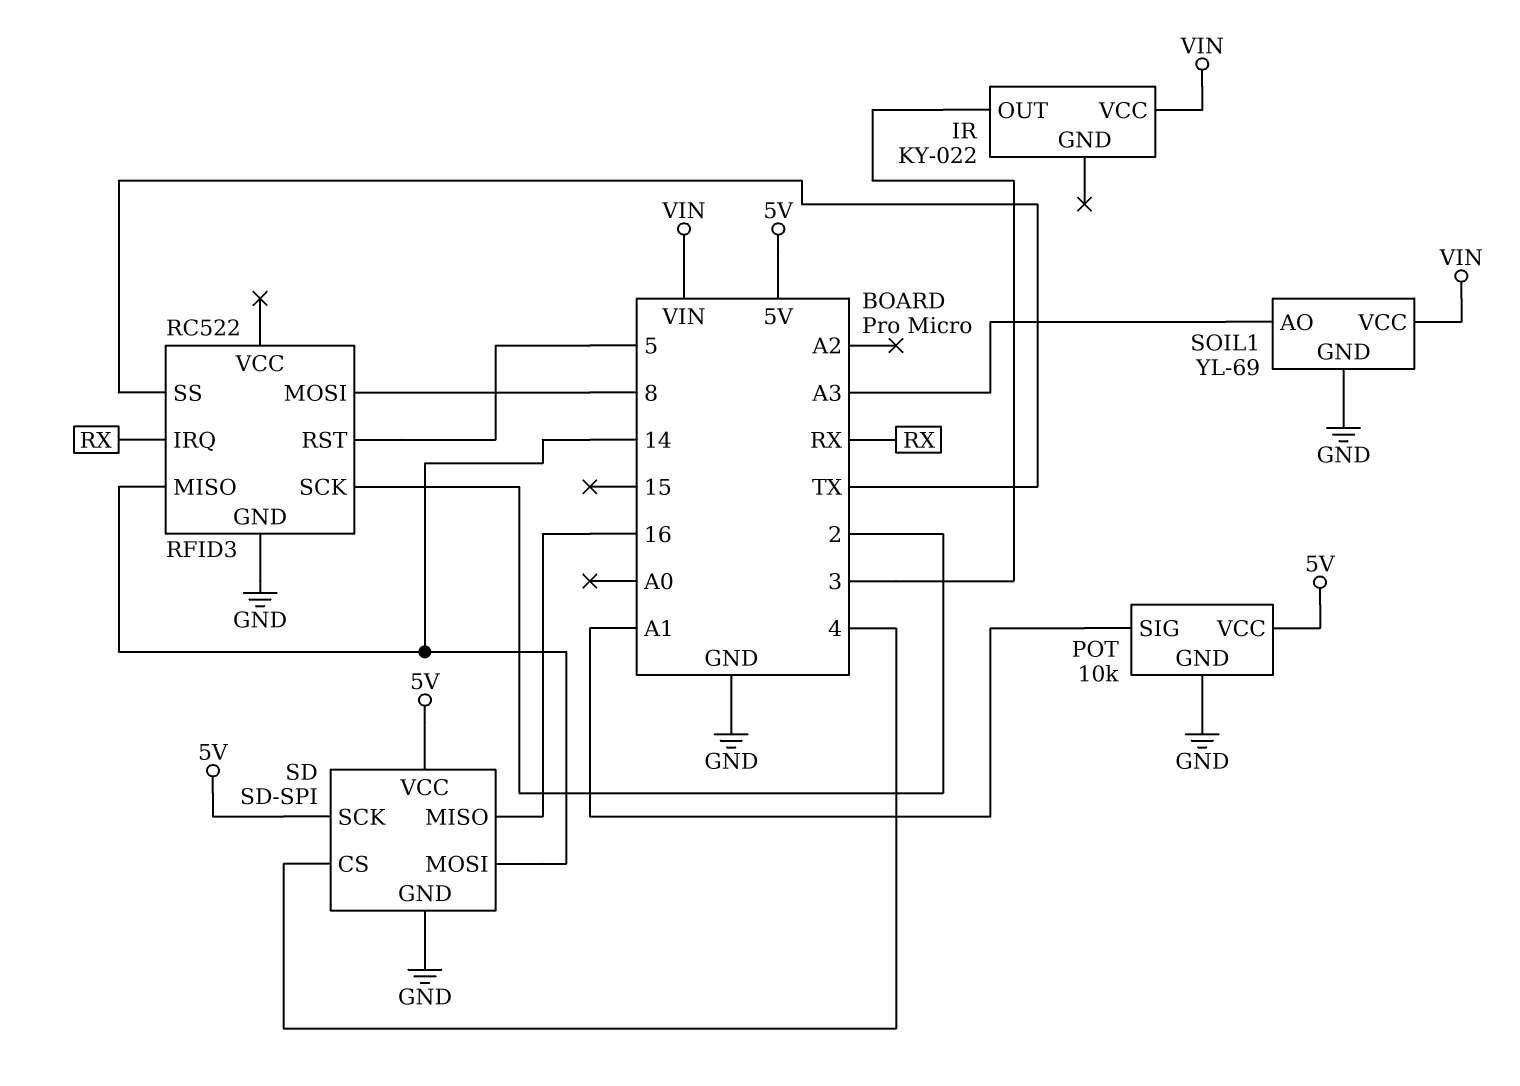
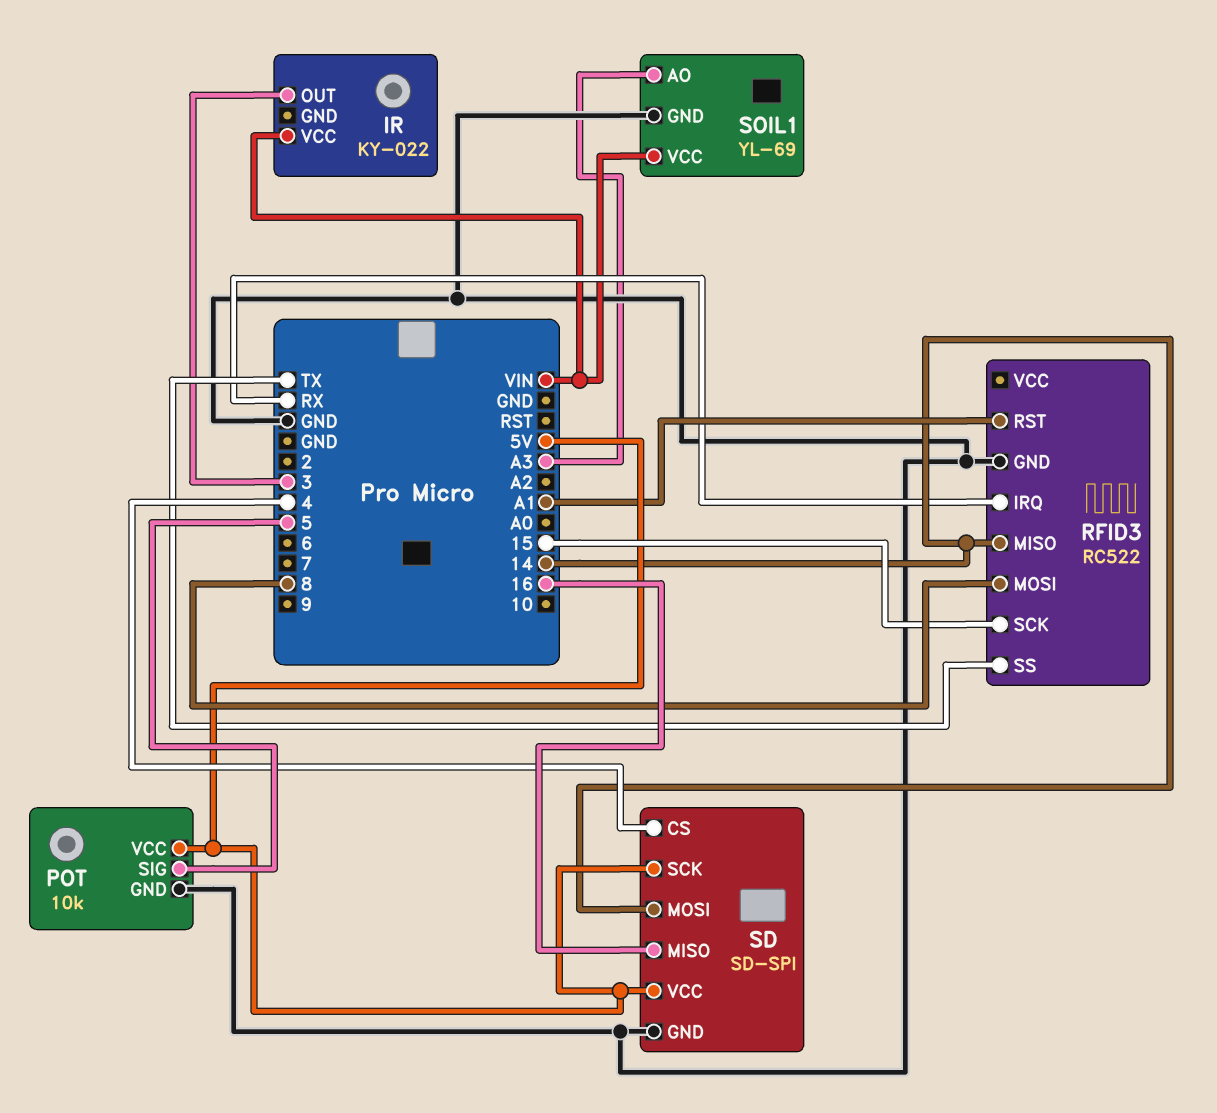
POT pin SIG: A1 -> 5
RFID3 pin RST: 5 -> A1
RFID3 pin SCK: 2 -> 15

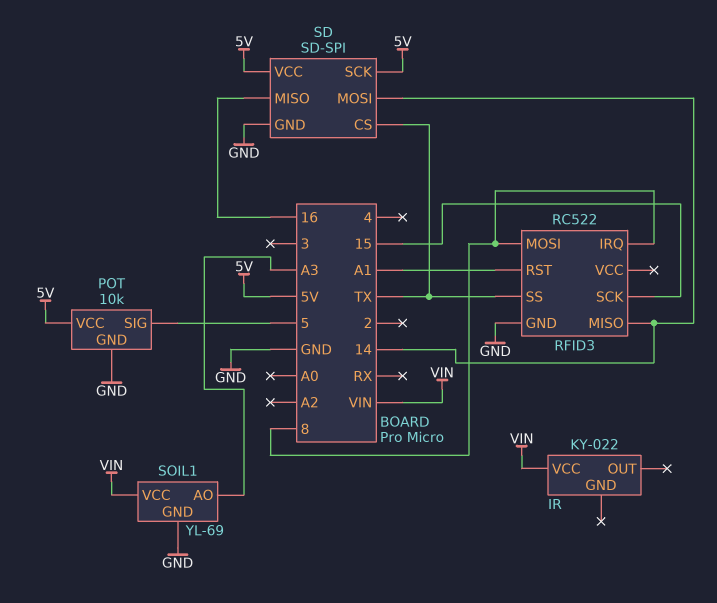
IR pin OUT: 3 -> none
RFID3 pin IRQ: RX -> 8
SD pin CS: 4 -> TX

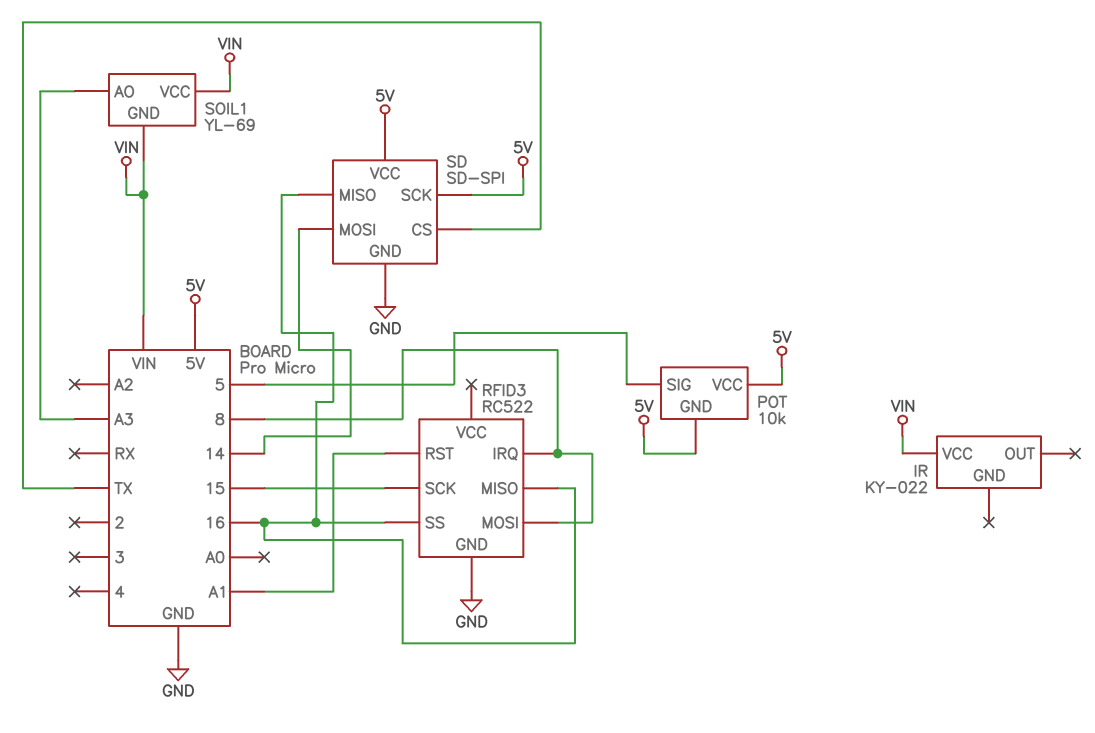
POT pin GND: GND -> 5V
RFID3 pin MISO: 14 -> 16
RFID3 pin SS: TX -> 16
SOIL1 pin GND: GND -> VIN

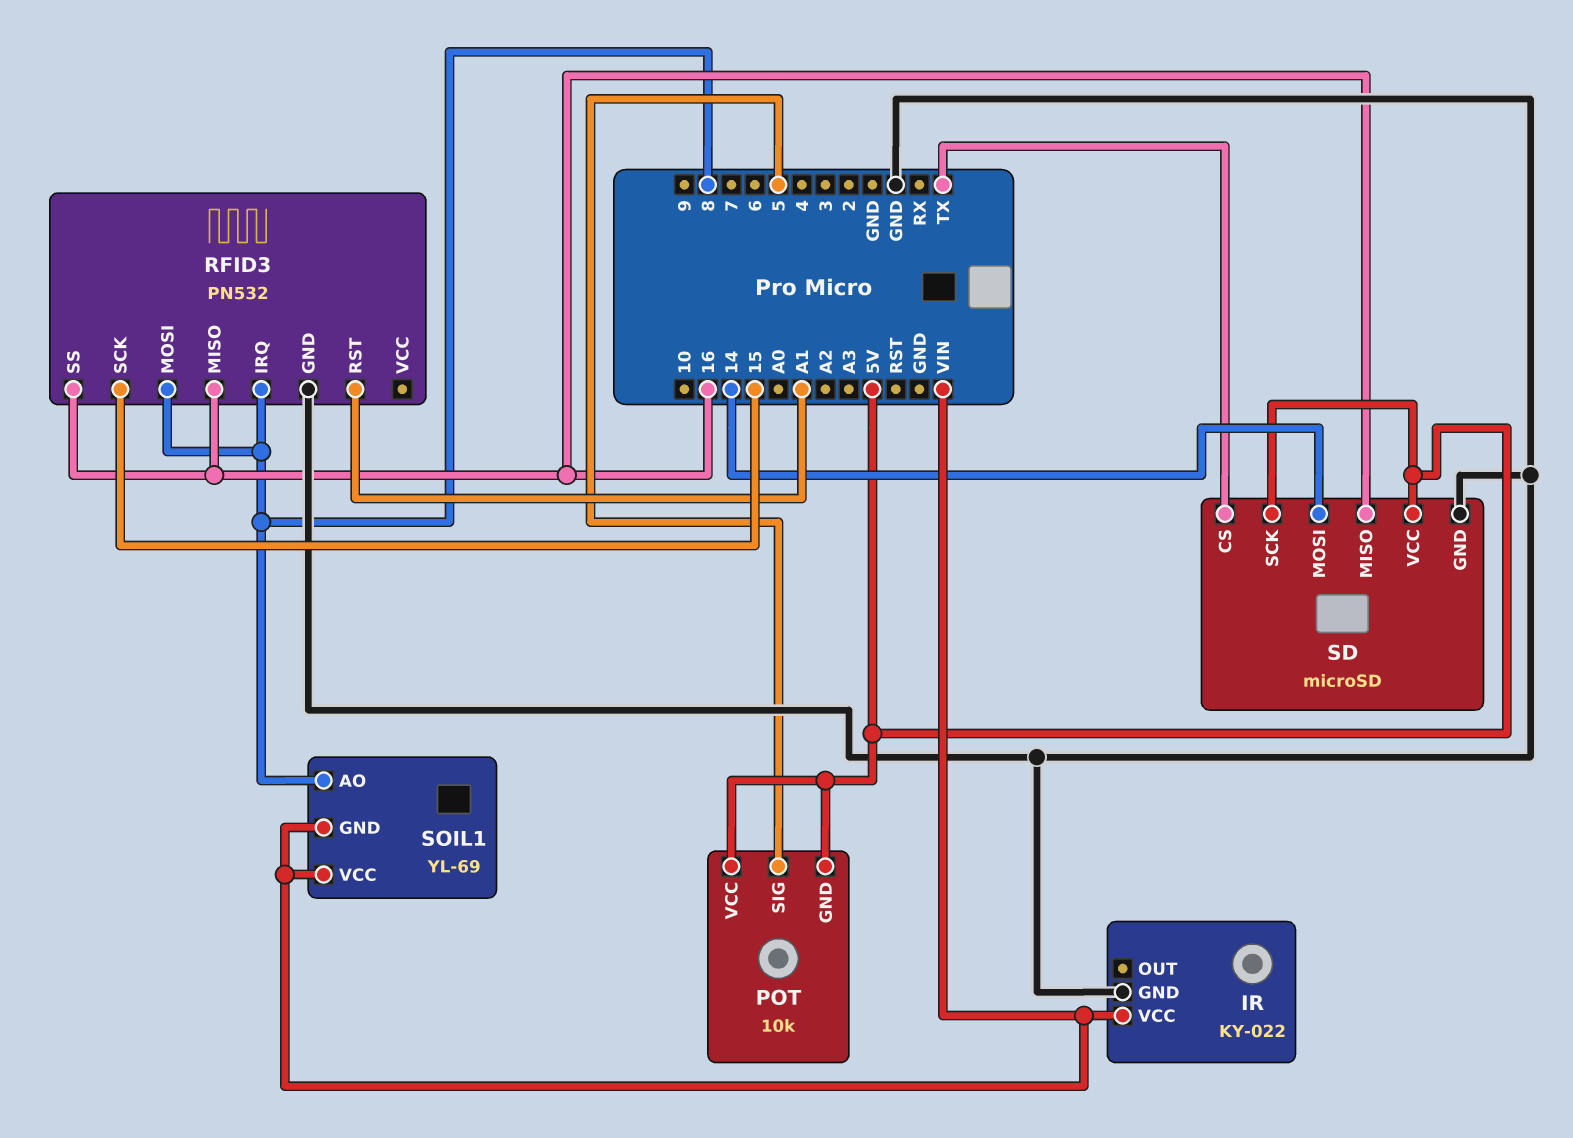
IR pin GND: none -> GND
RFID3: RC522 -> PN532
SD: SD-SPI -> microSD
SOIL1 pin AO: A3 -> 8

